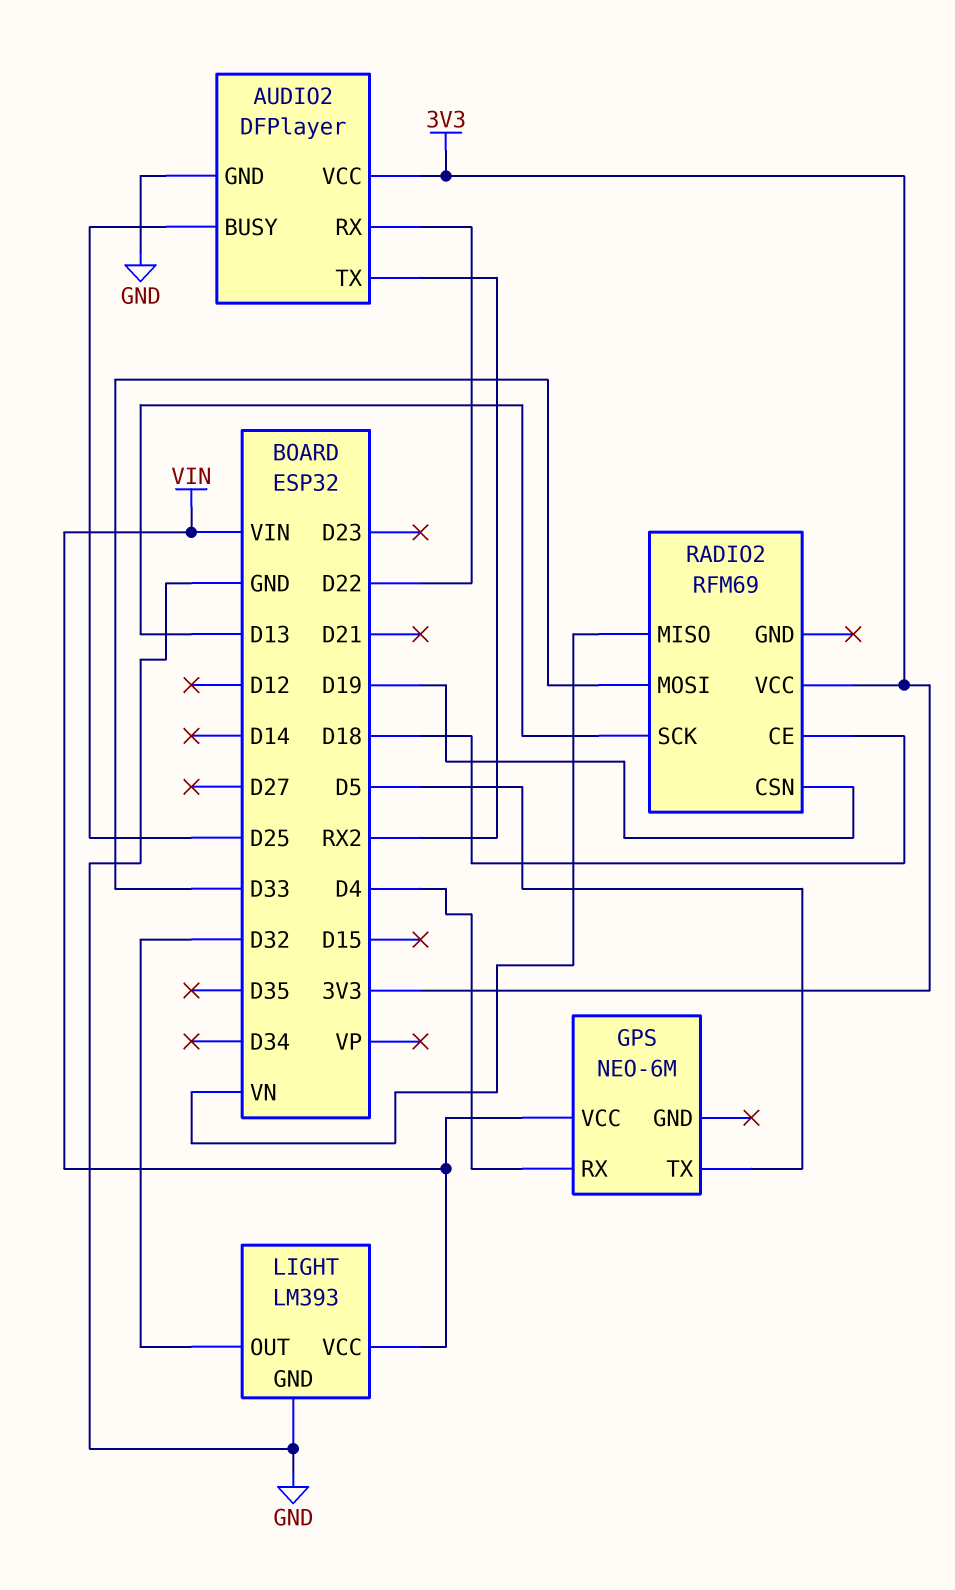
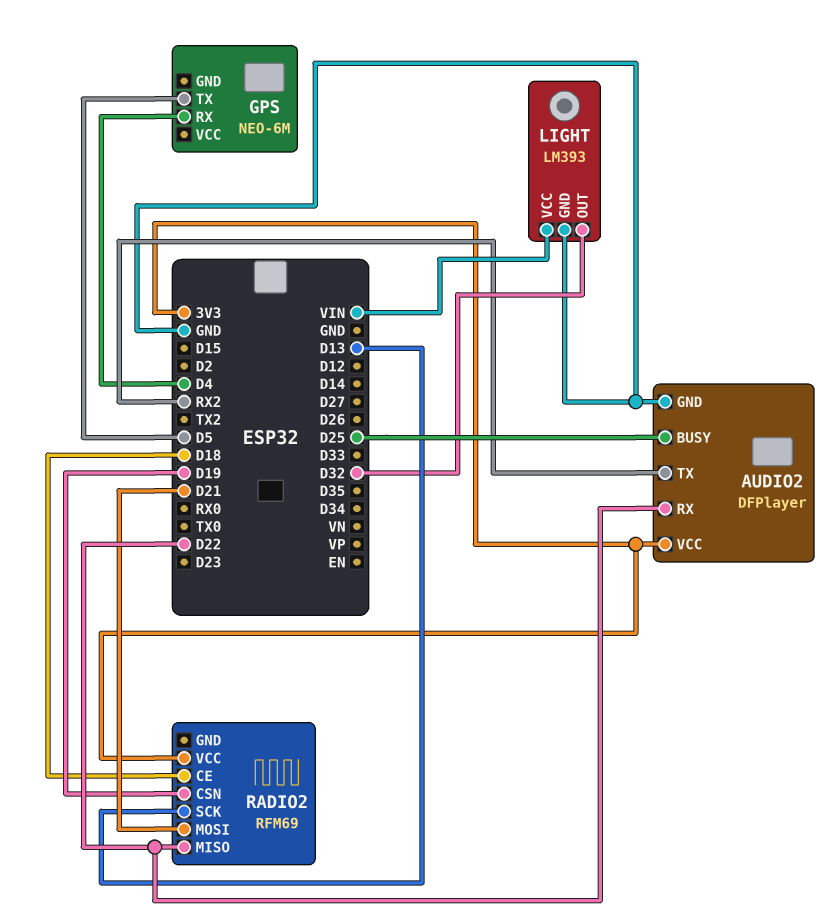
GPS pin VCC: VIN -> none
RADIO2 pin MISO: VN -> D22
RADIO2 pin MOSI: D33 -> D21

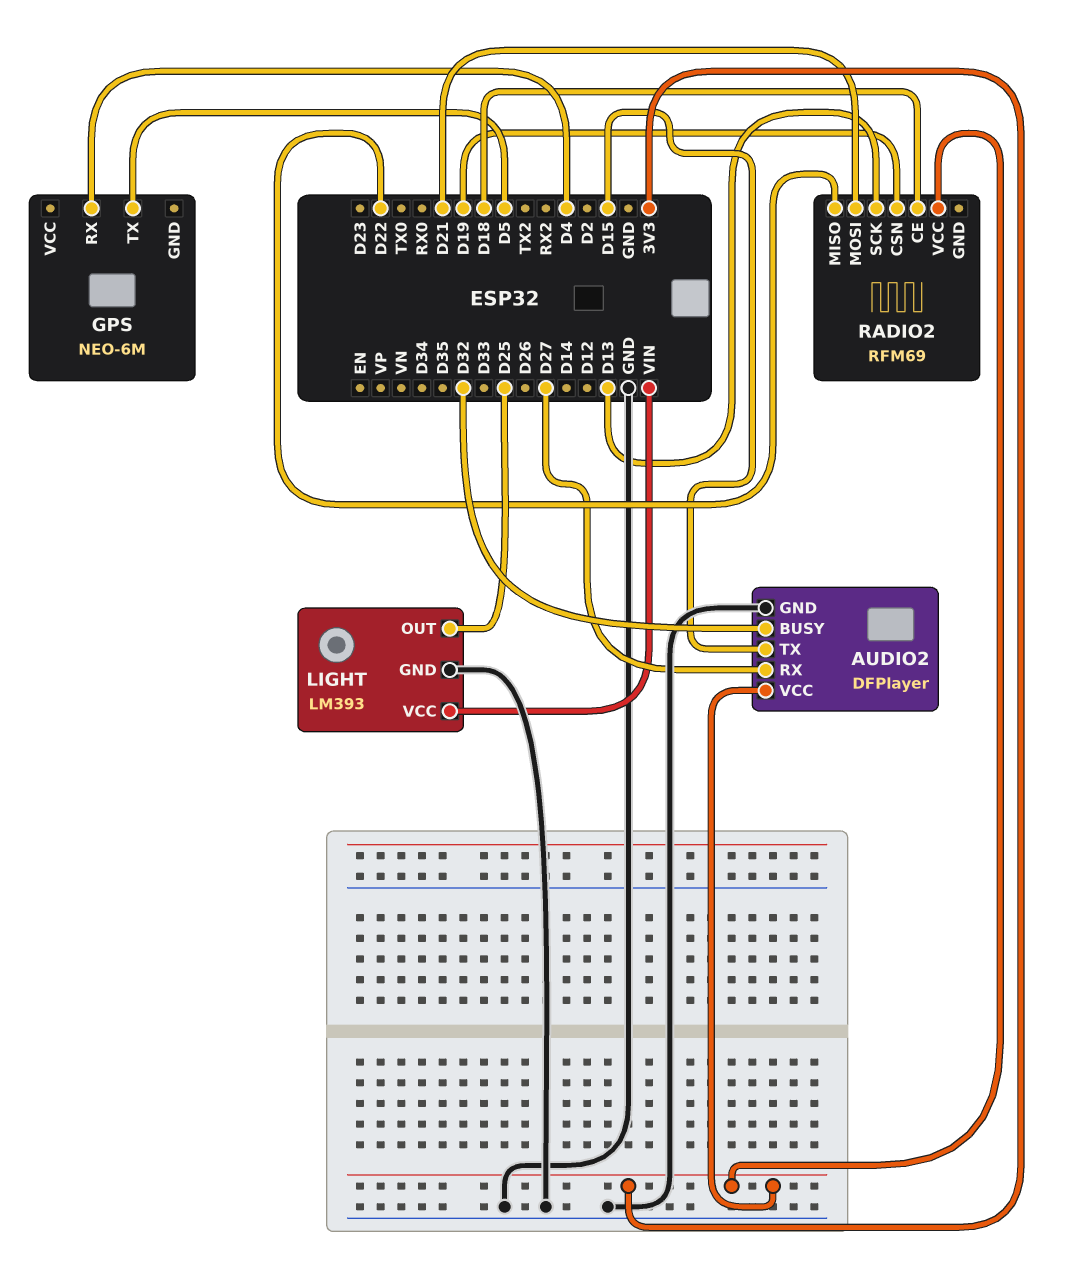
AUDIO2 pin BUSY: D25 -> D32
AUDIO2 pin RX: D22 -> D27
AUDIO2 pin TX: RX2 -> D15
LIGHT pin OUT: D32 -> D25

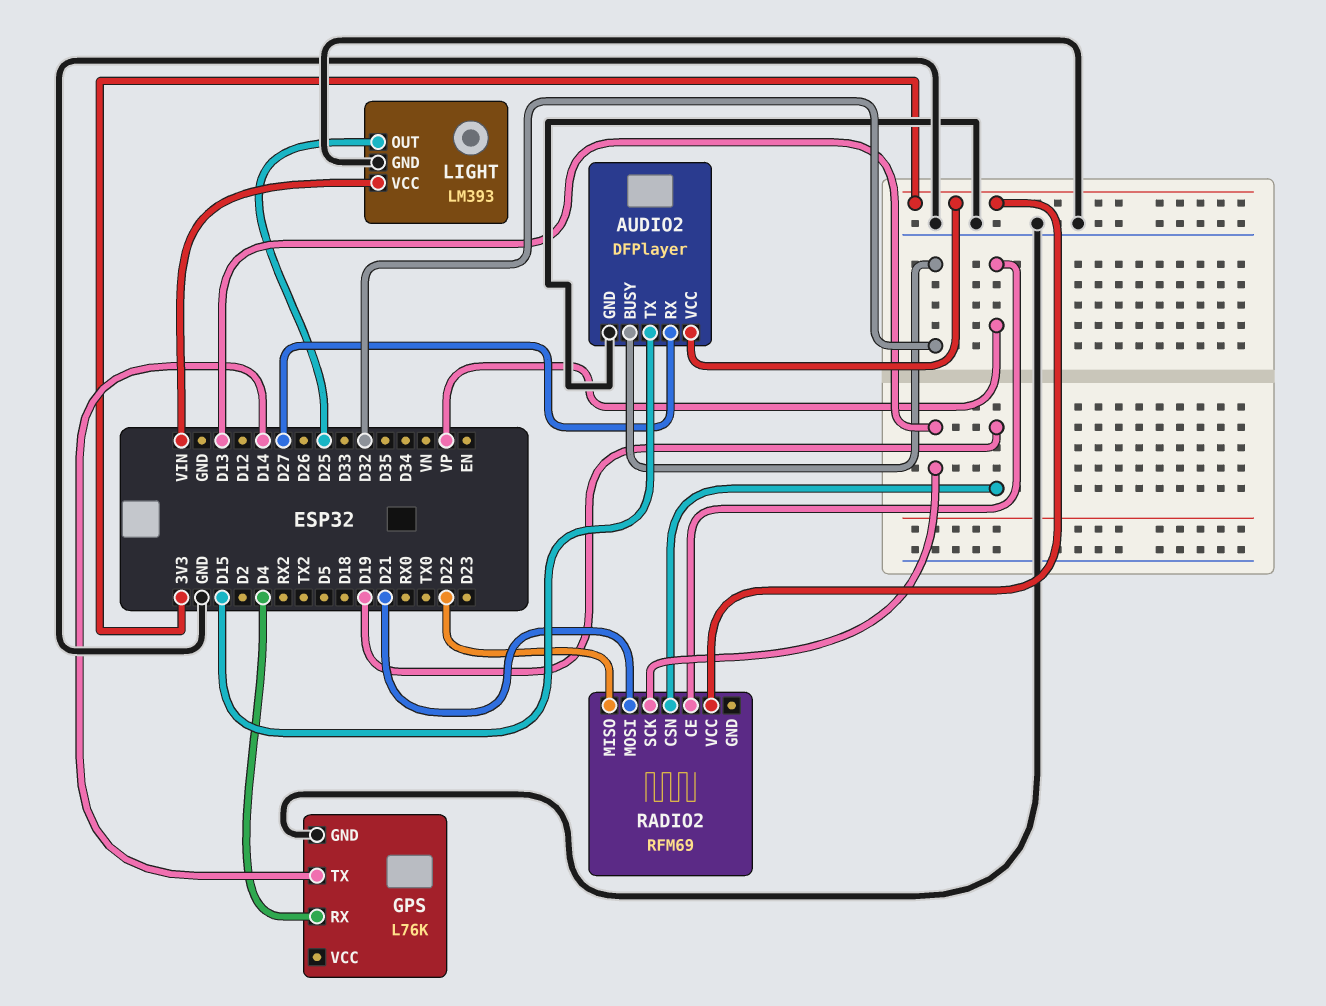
GPS: NEO-6M -> L76K
GPS pin GND: none -> GND
GPS pin TX: D5 -> D14
RADIO2 pin CE: D18 -> VP

